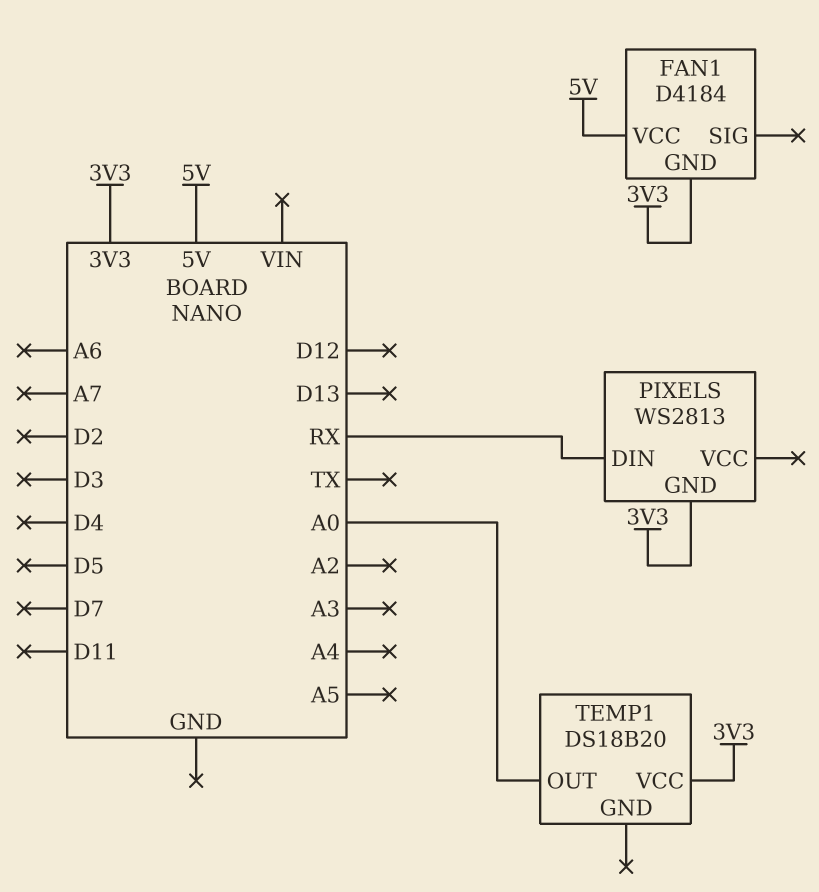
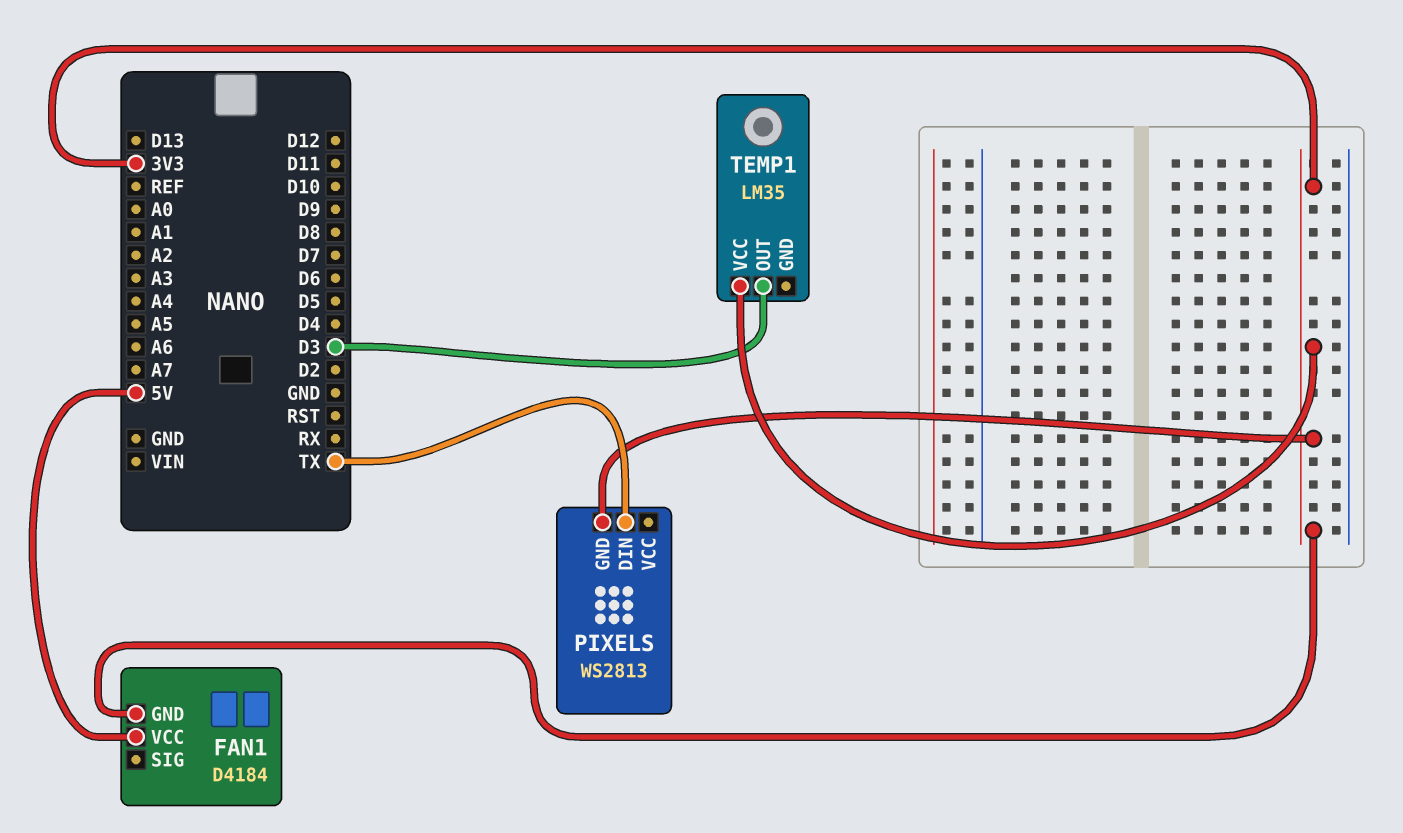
PIXELS pin DIN: RX -> TX
TEMP1: DS18B20 -> LM35
TEMP1 pin OUT: A0 -> D3

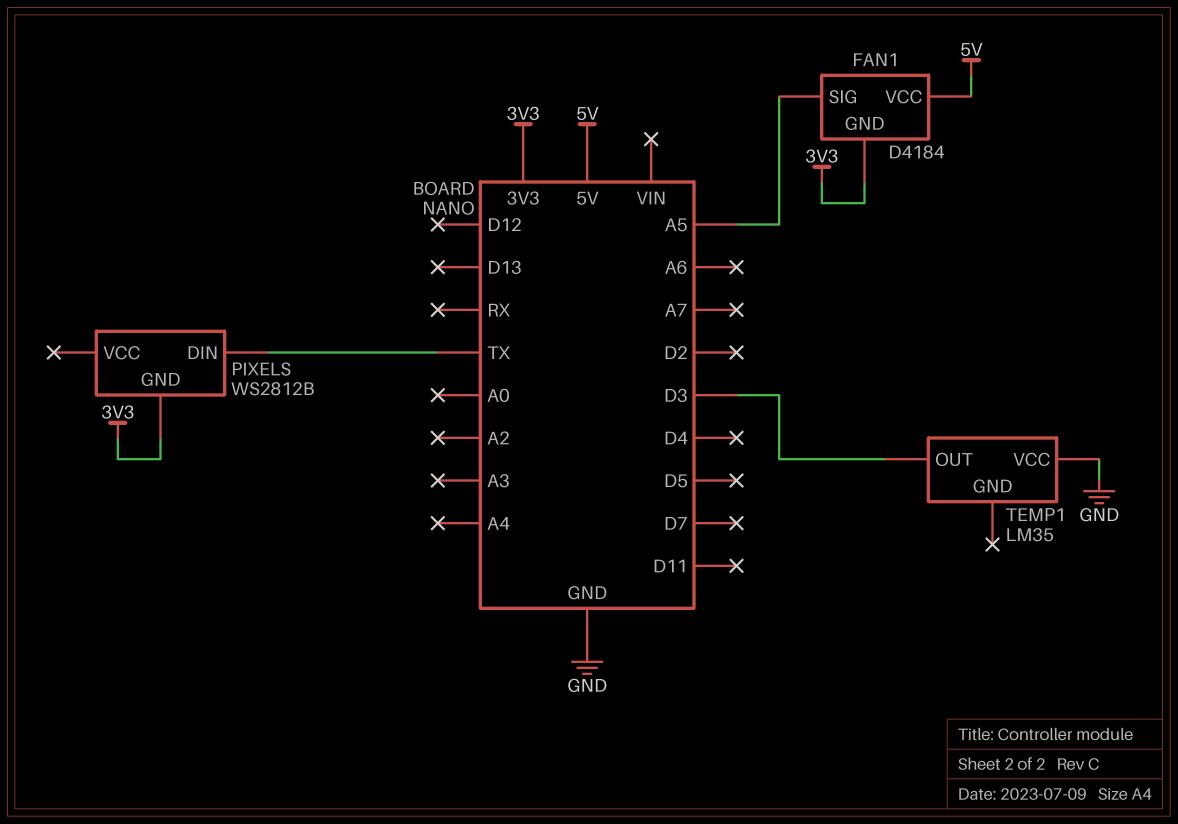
FAN1 pin SIG: none -> A5
PIXELS: WS2813 -> WS2812B
TEMP1 pin VCC: 3V3 -> GND

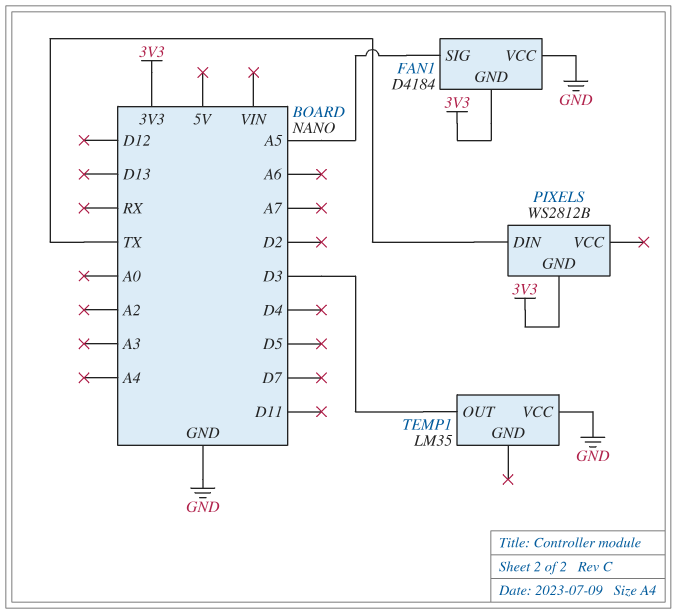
FAN1 pin VCC: 5V -> GND

